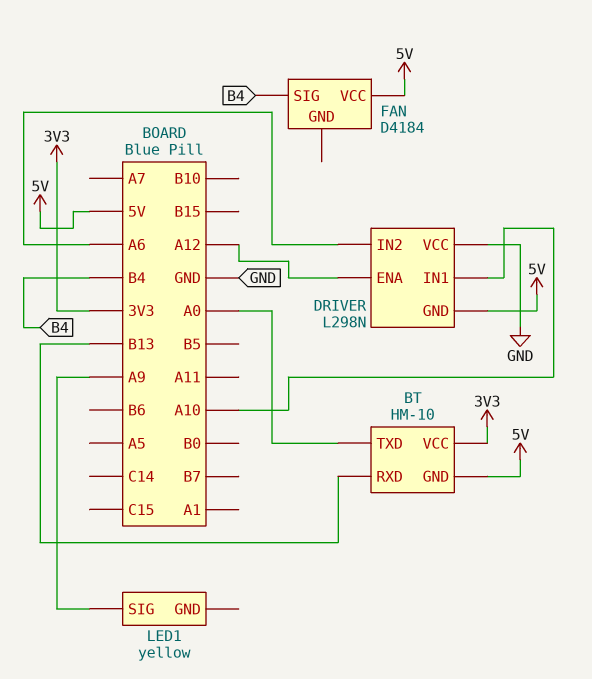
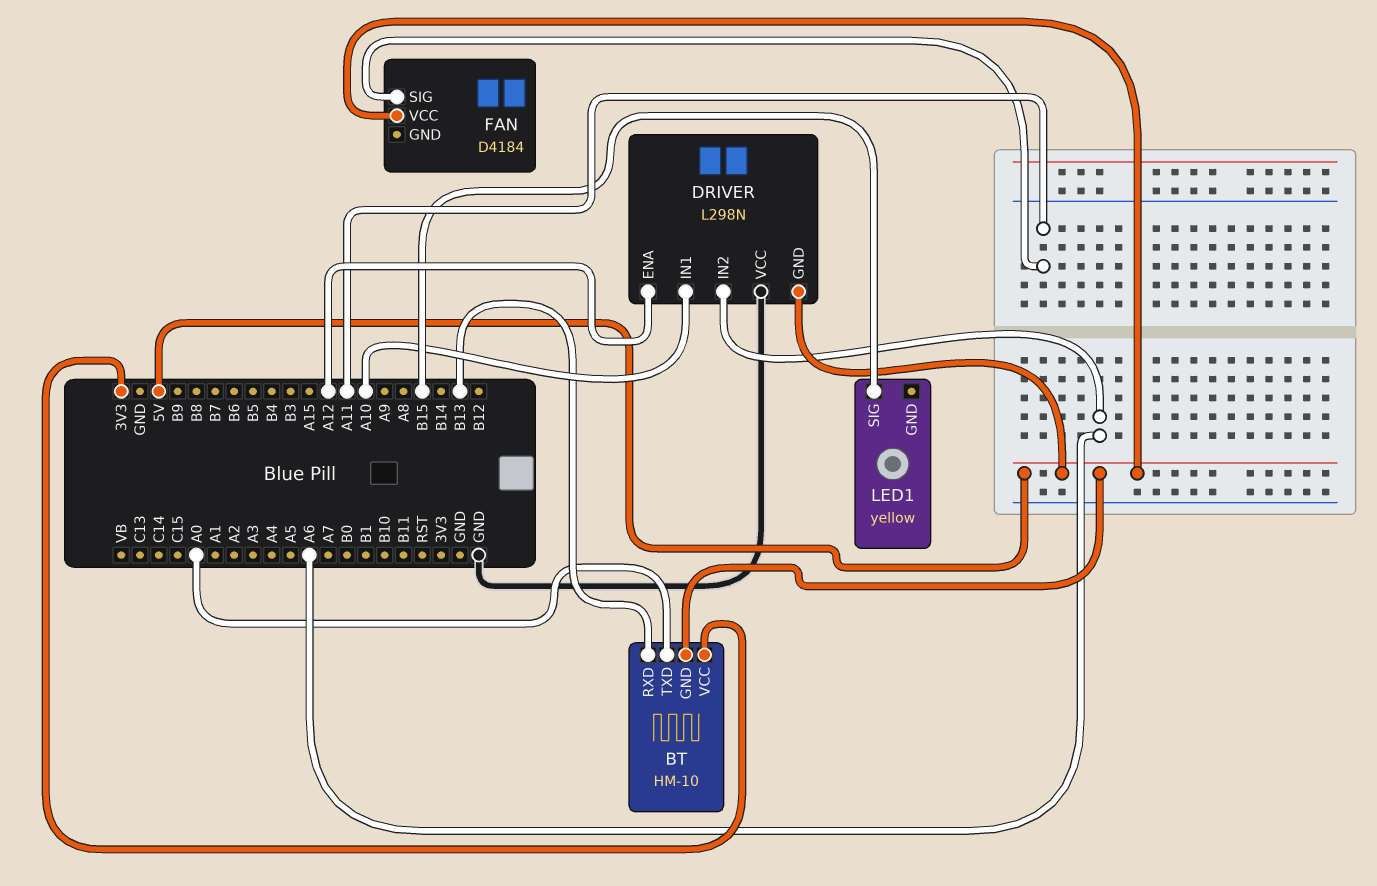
FAN pin SIG: B4 -> A11
LED1 pin SIG: A9 -> B15

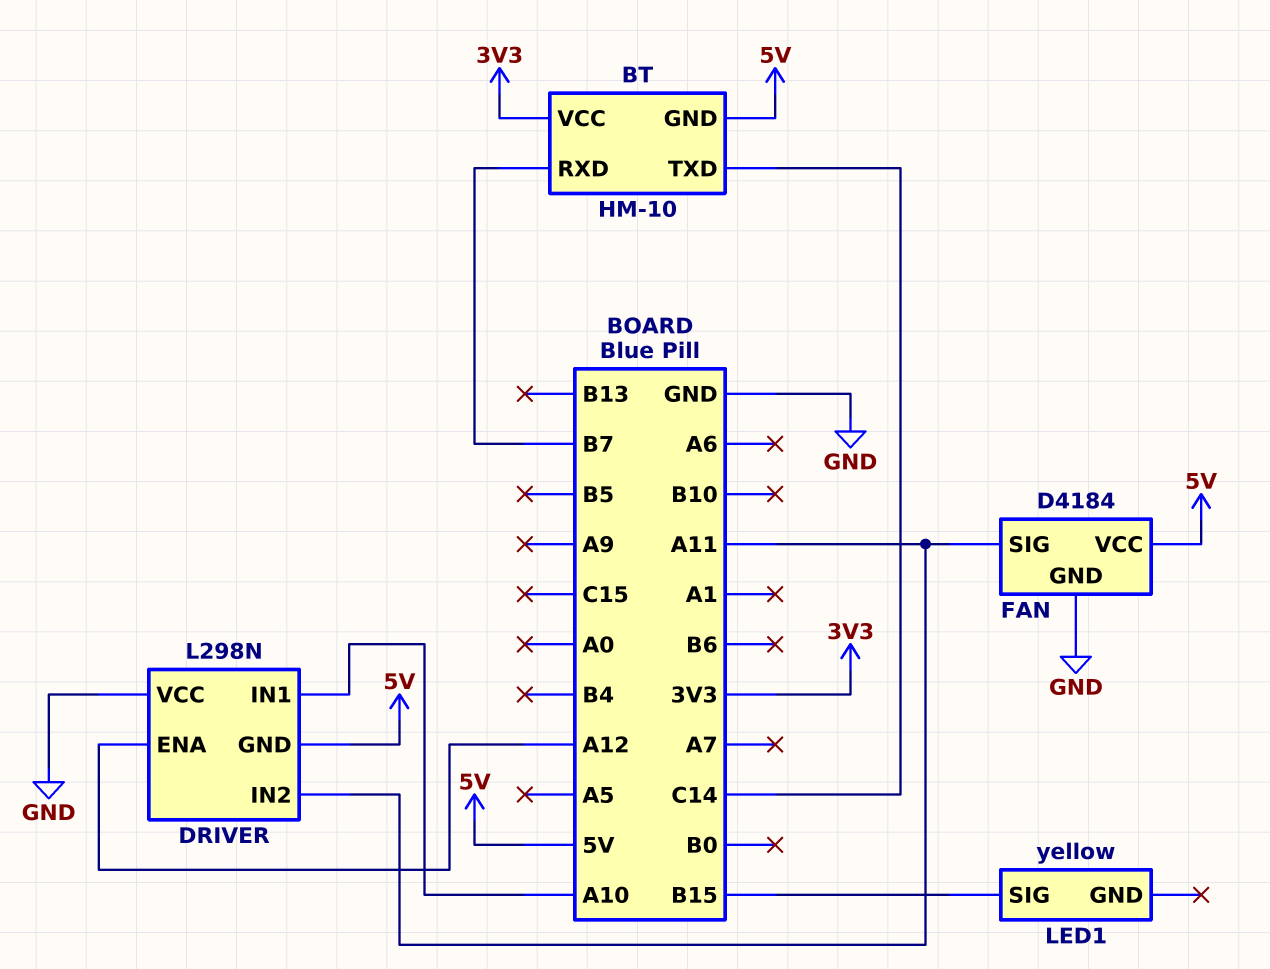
BT pin RXD: B13 -> B7
BT pin TXD: A0 -> C14
DRIVER pin IN2: A6 -> A11
FAN pin GND: none -> GND

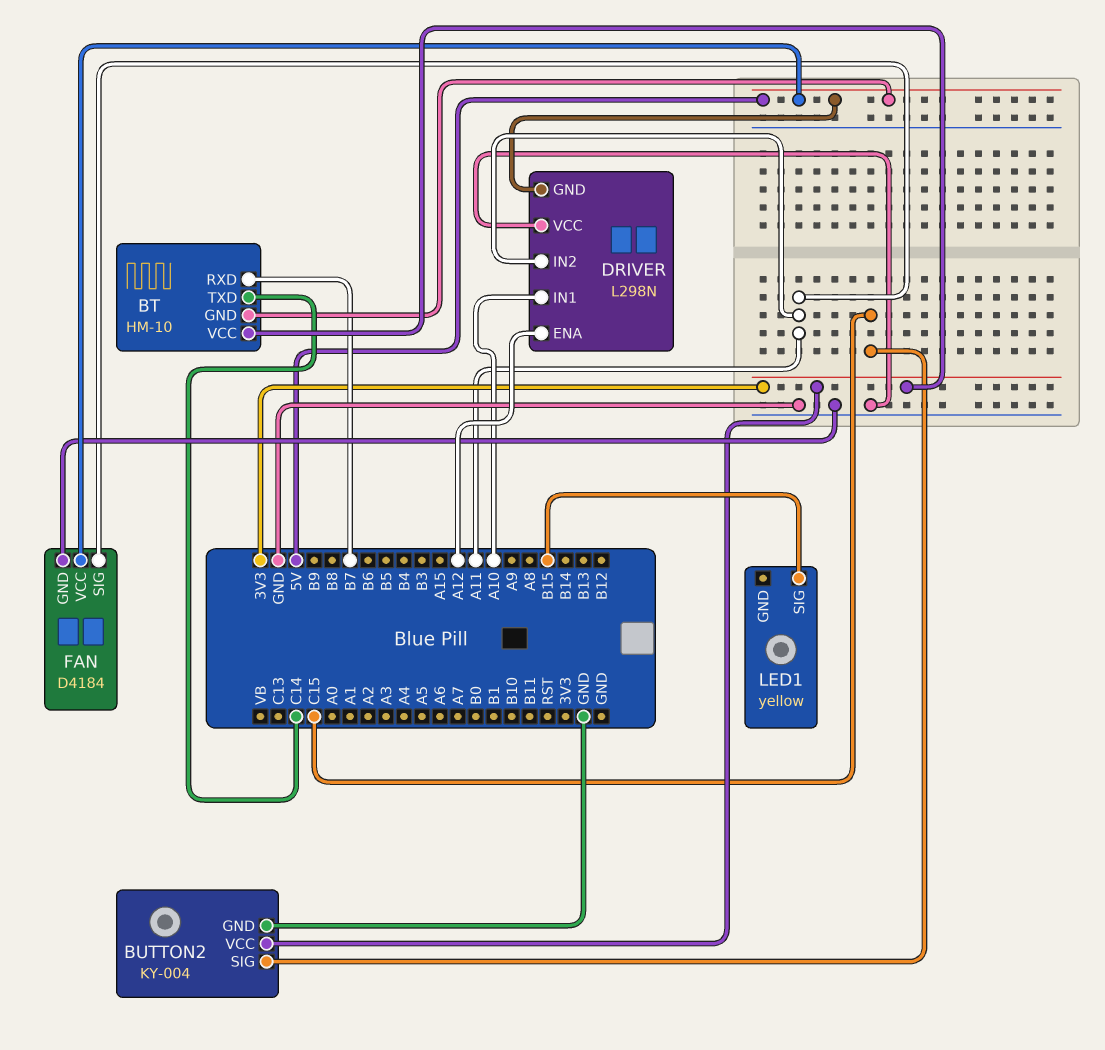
BUTTON2: none -> KY-004
BUTTON2 pin GND: none -> GND
BUTTON2 pin SIG: none -> C15
BUTTON2 pin VCC: none -> 3V3

